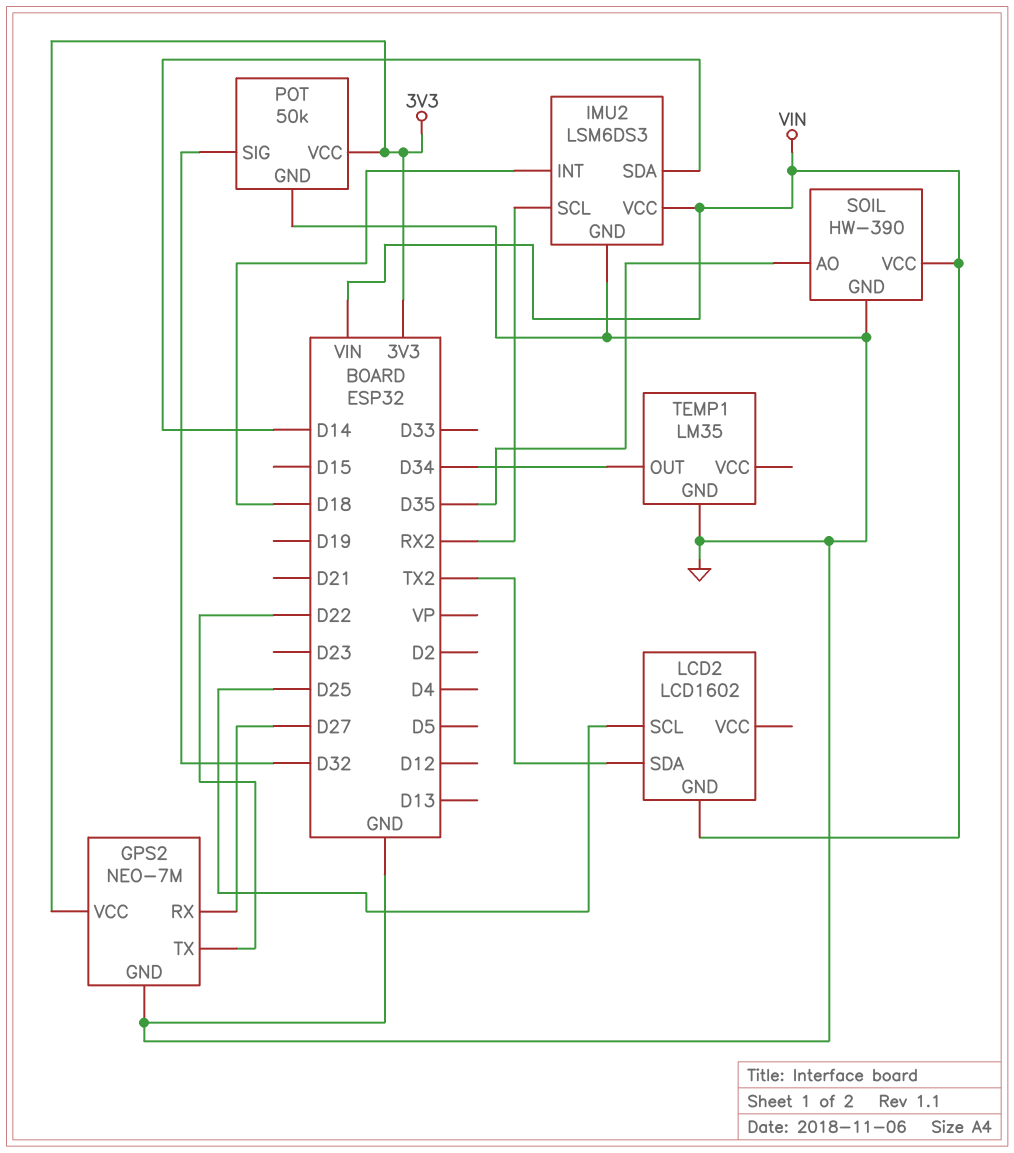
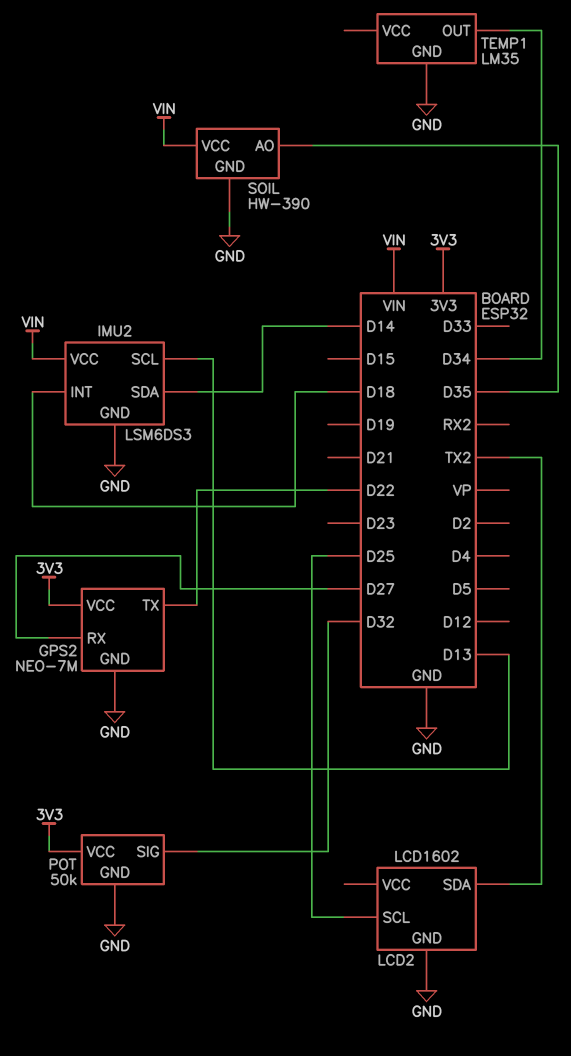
IMU2 pin SCL: RX2 -> D13
LCD2 pin GND: VIN -> GND

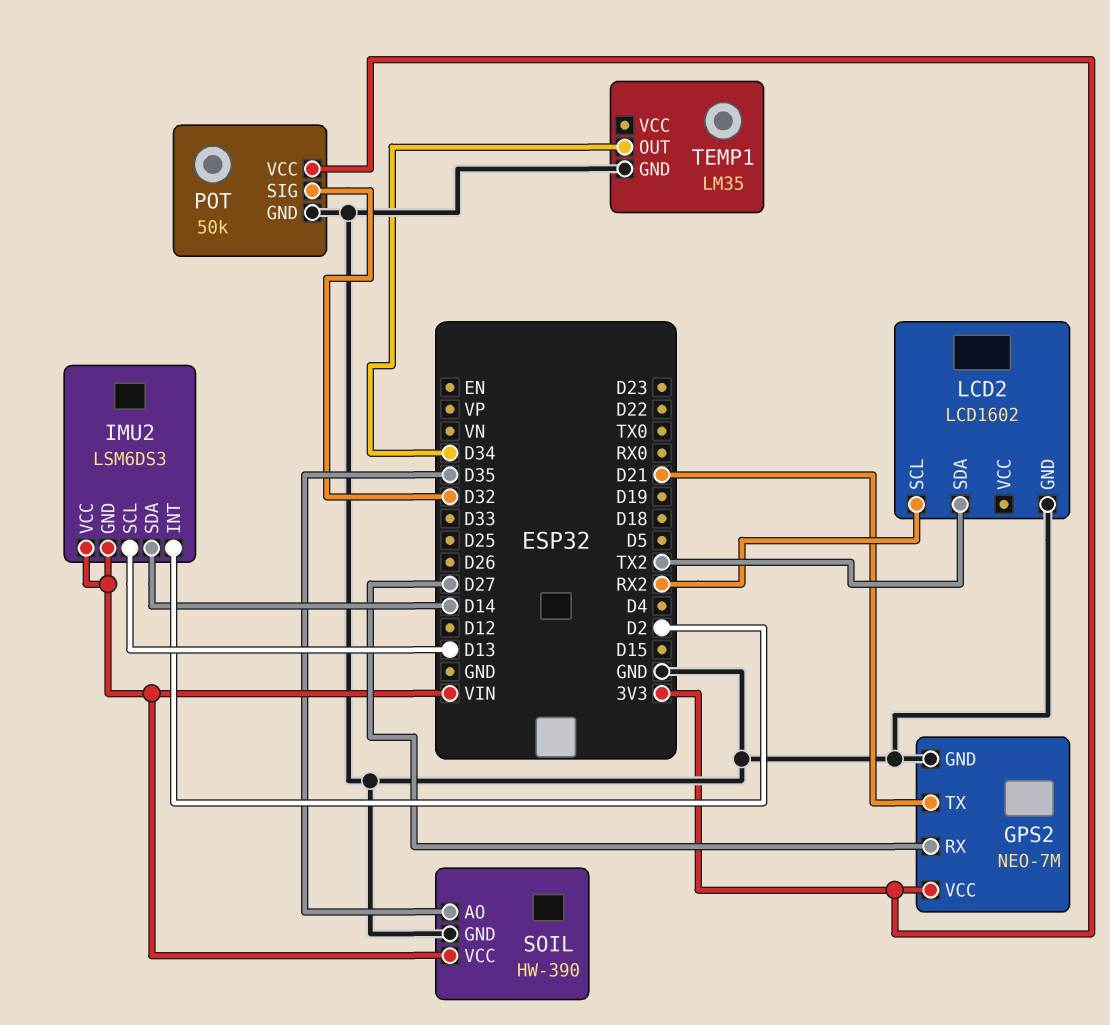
GPS2 pin TX: D22 -> D21
IMU2 pin GND: GND -> VIN
IMU2 pin INT: D18 -> D2
LCD2 pin SCL: D25 -> RX2

